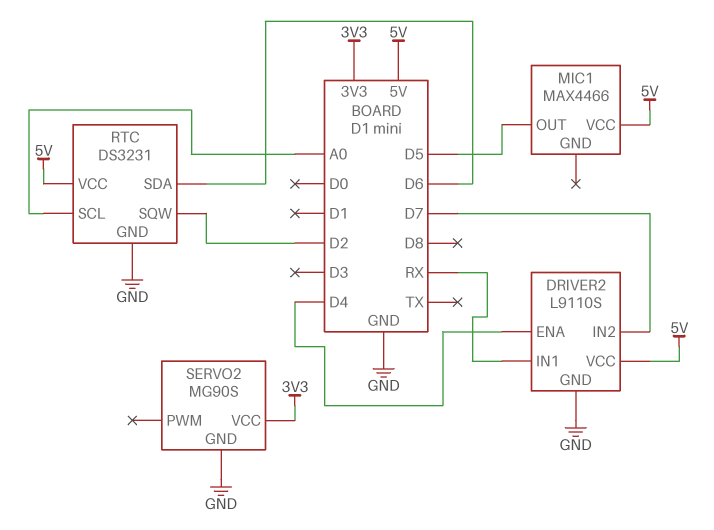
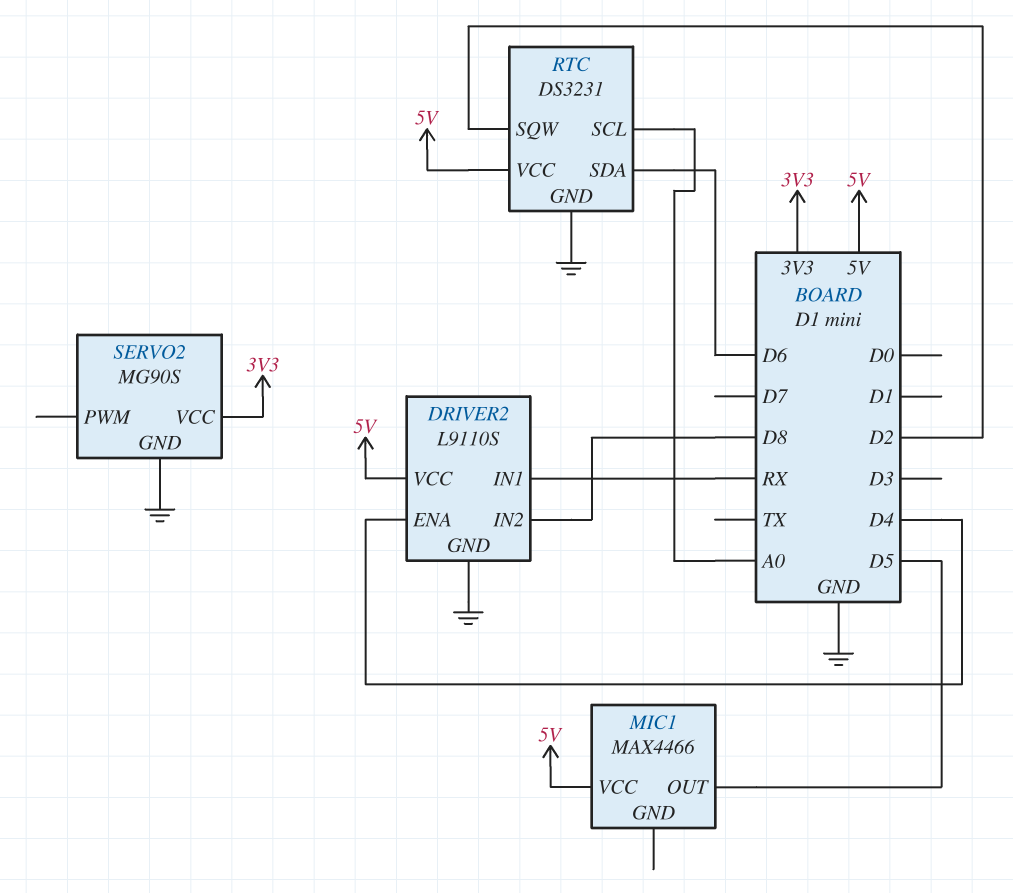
DRIVER2 pin IN2: D7 -> D8

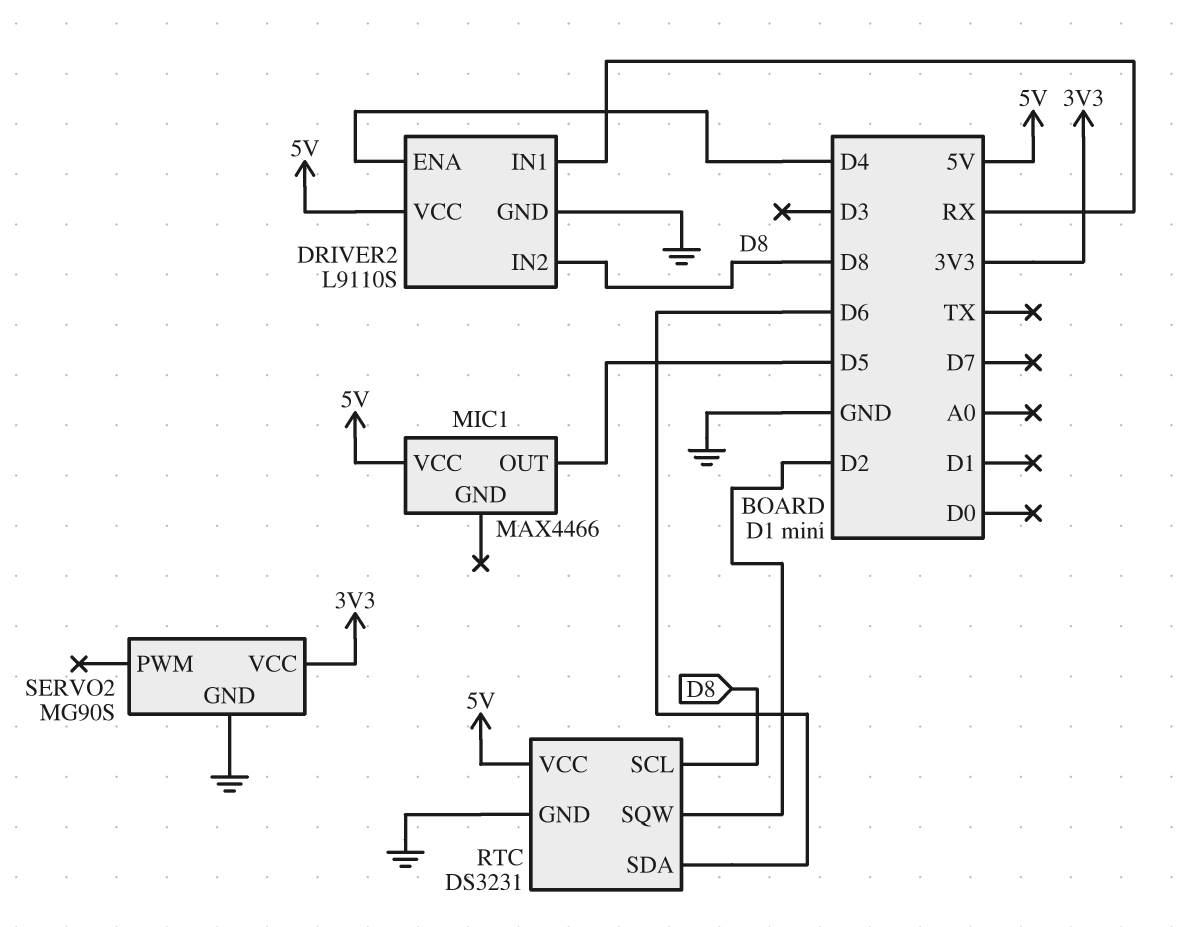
RTC pin SCL: A0 -> D8

